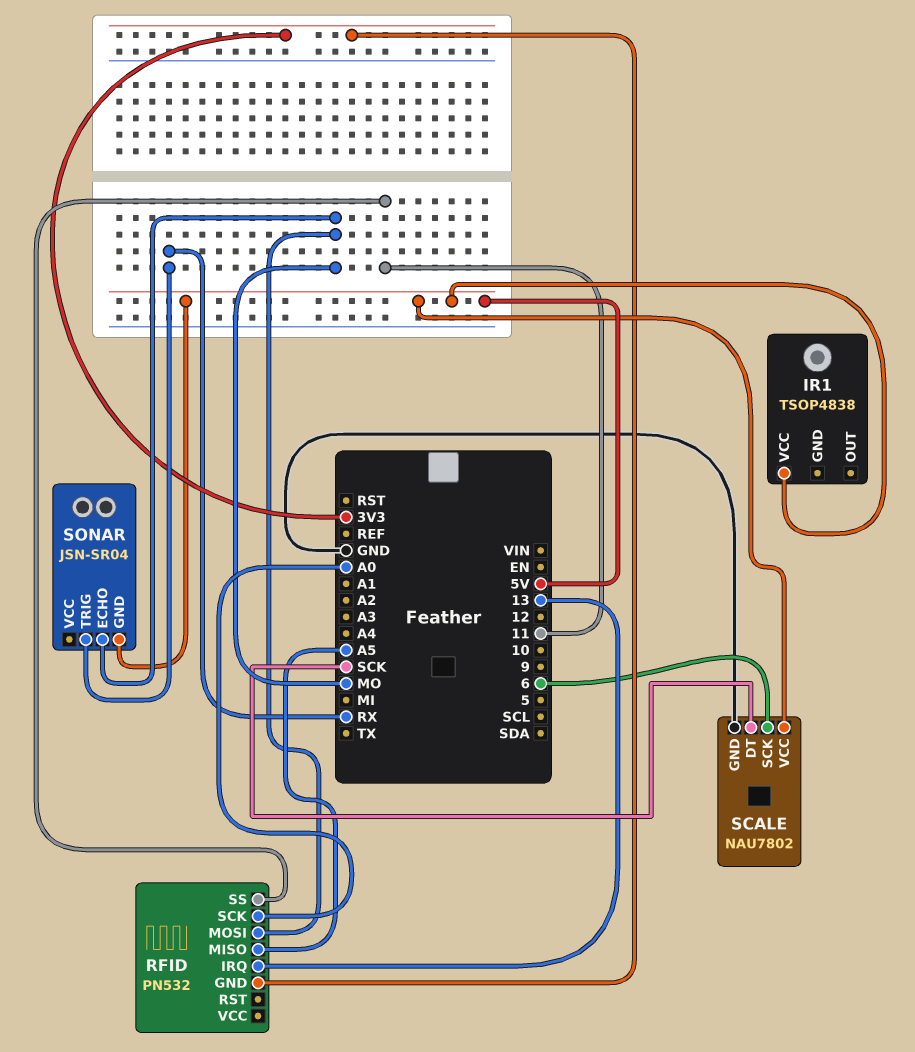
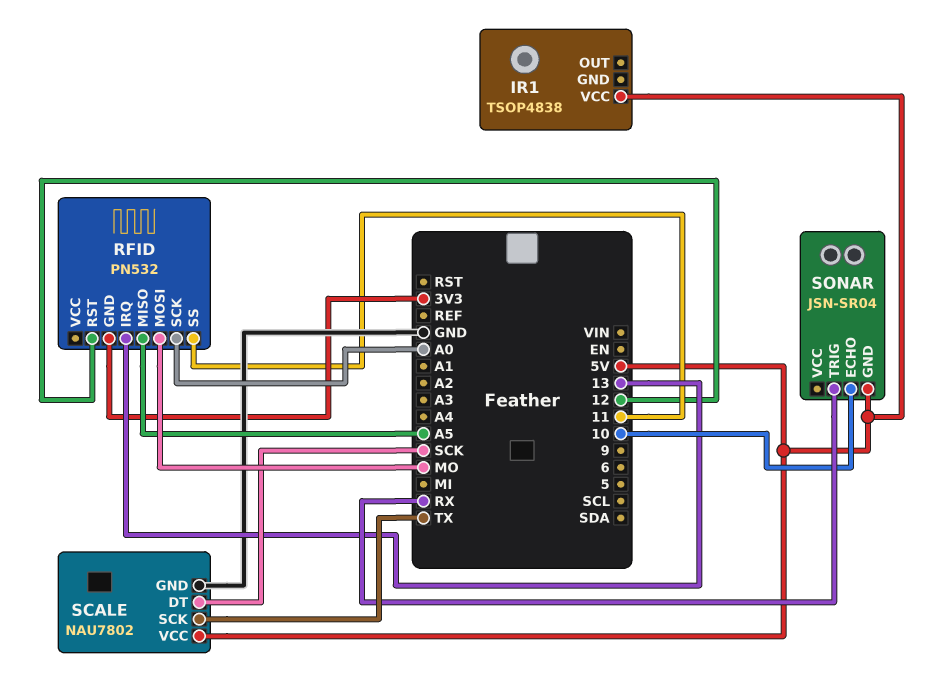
RFID pin RST: none -> 12
SCALE pin SCK: 6 -> TX
SONAR pin ECHO: MO -> 10

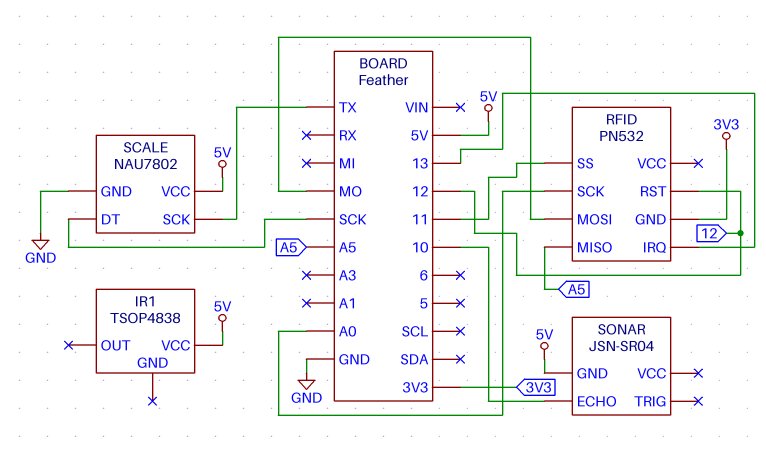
SONAR pin TRIG: RX -> none

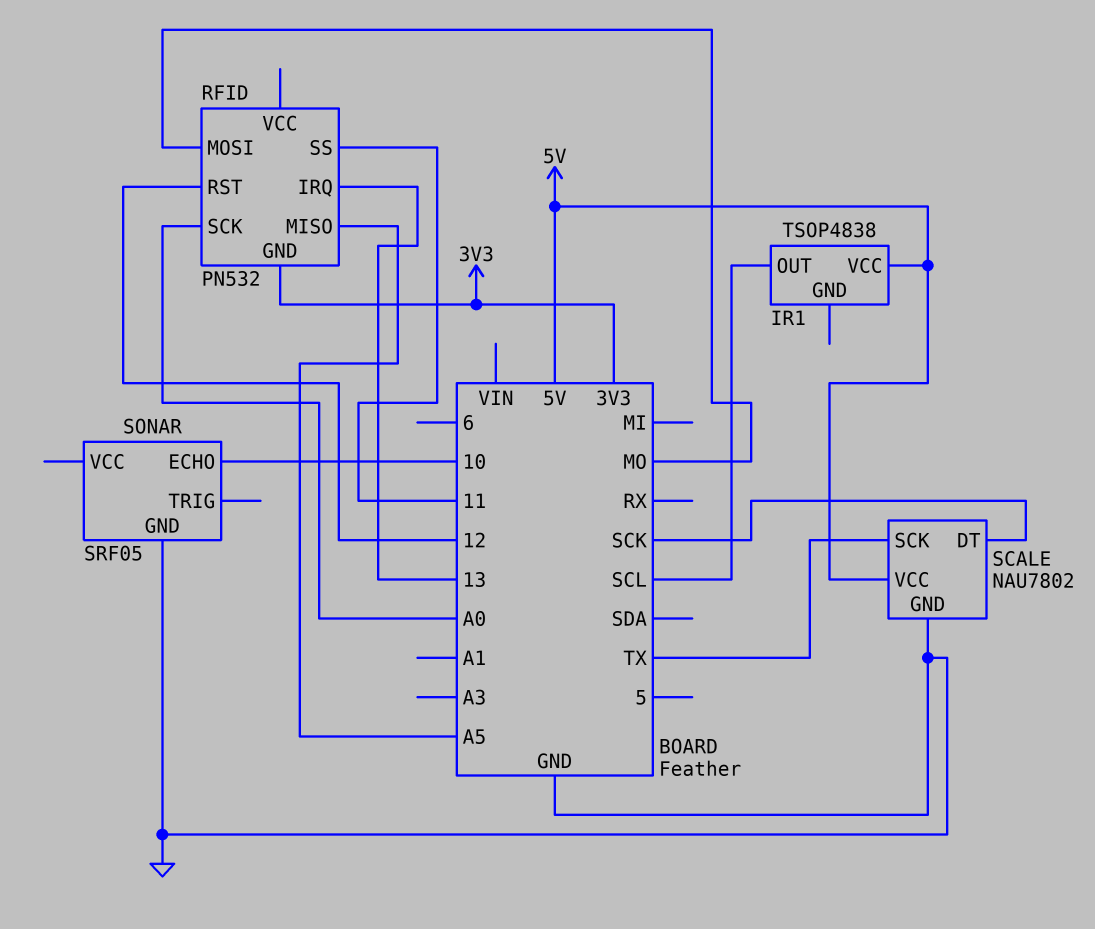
IR1 pin OUT: none -> SCL
SONAR: JSN-SR04 -> SRF05
SONAR pin GND: 5V -> GND

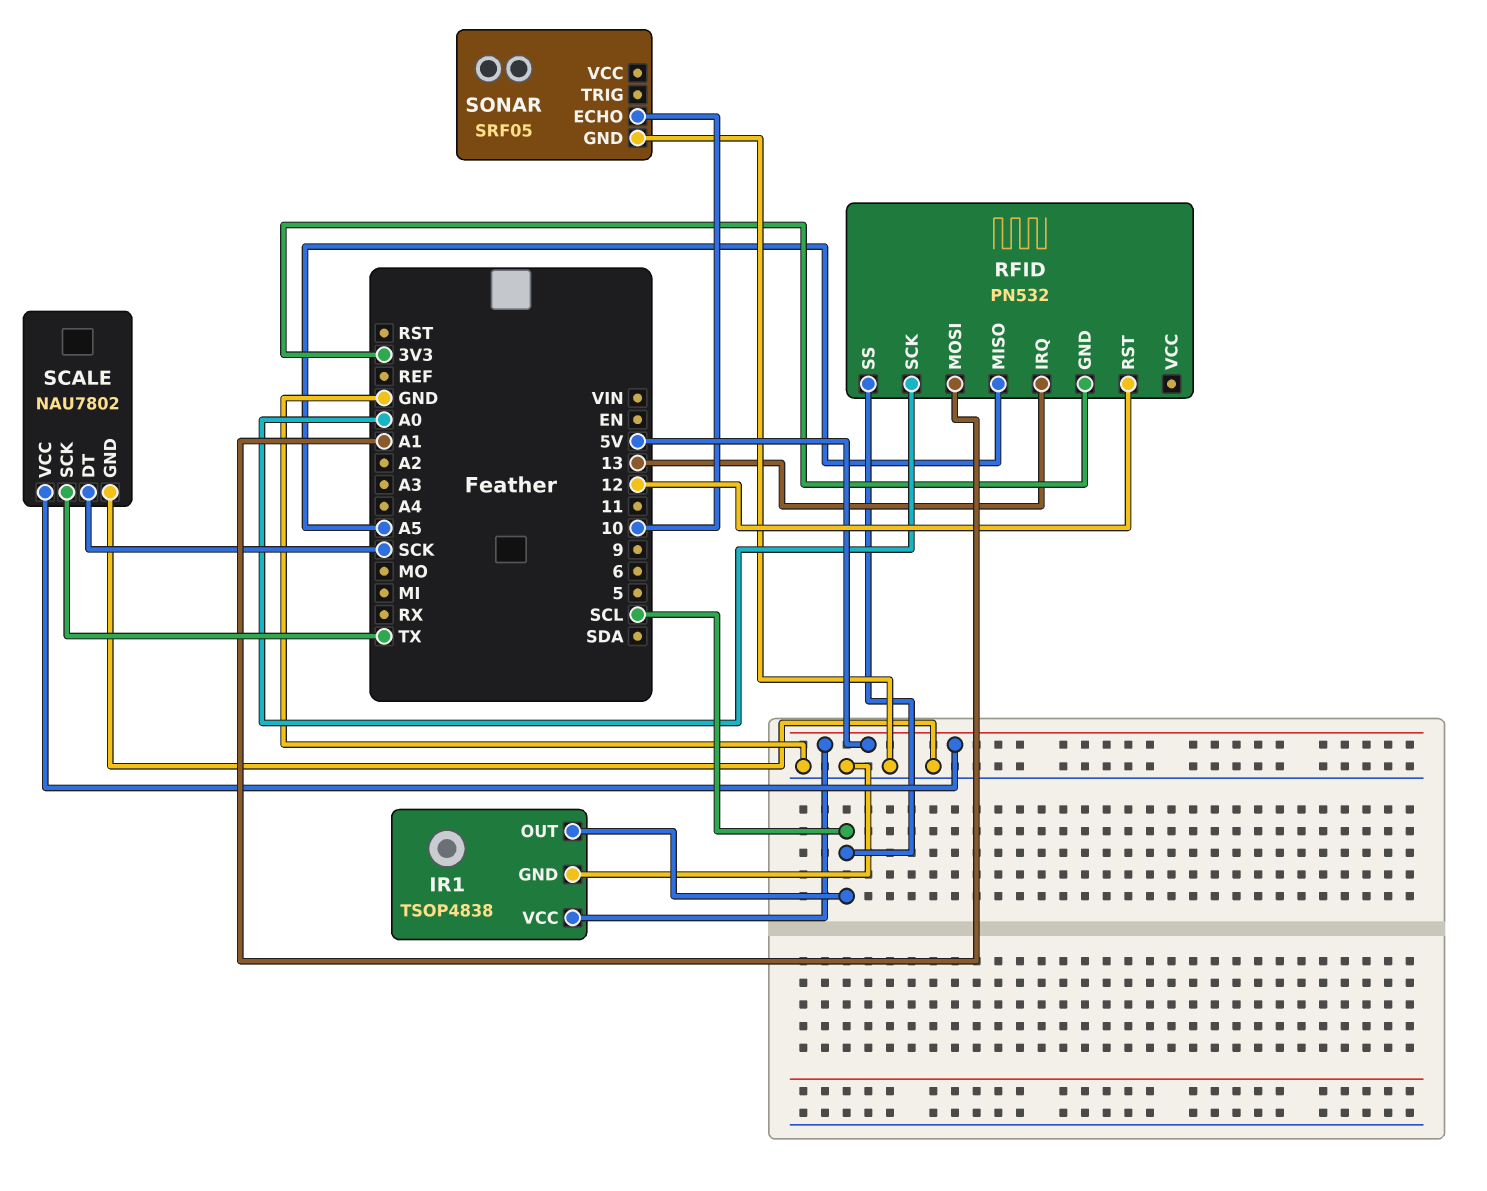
IR1 pin GND: none -> GND
RFID pin MOSI: MO -> A1
RFID pin SS: 11 -> SCL

